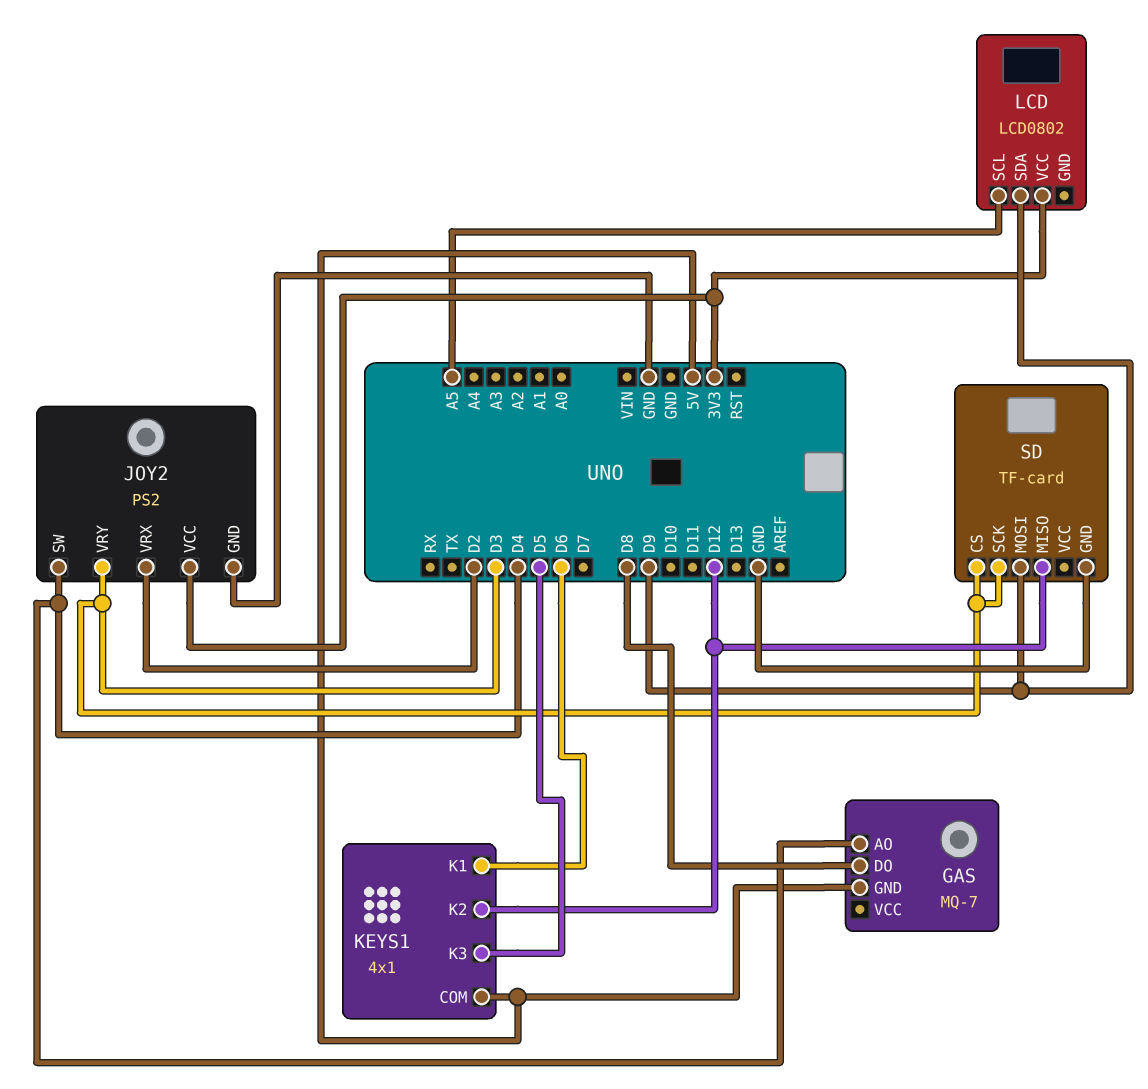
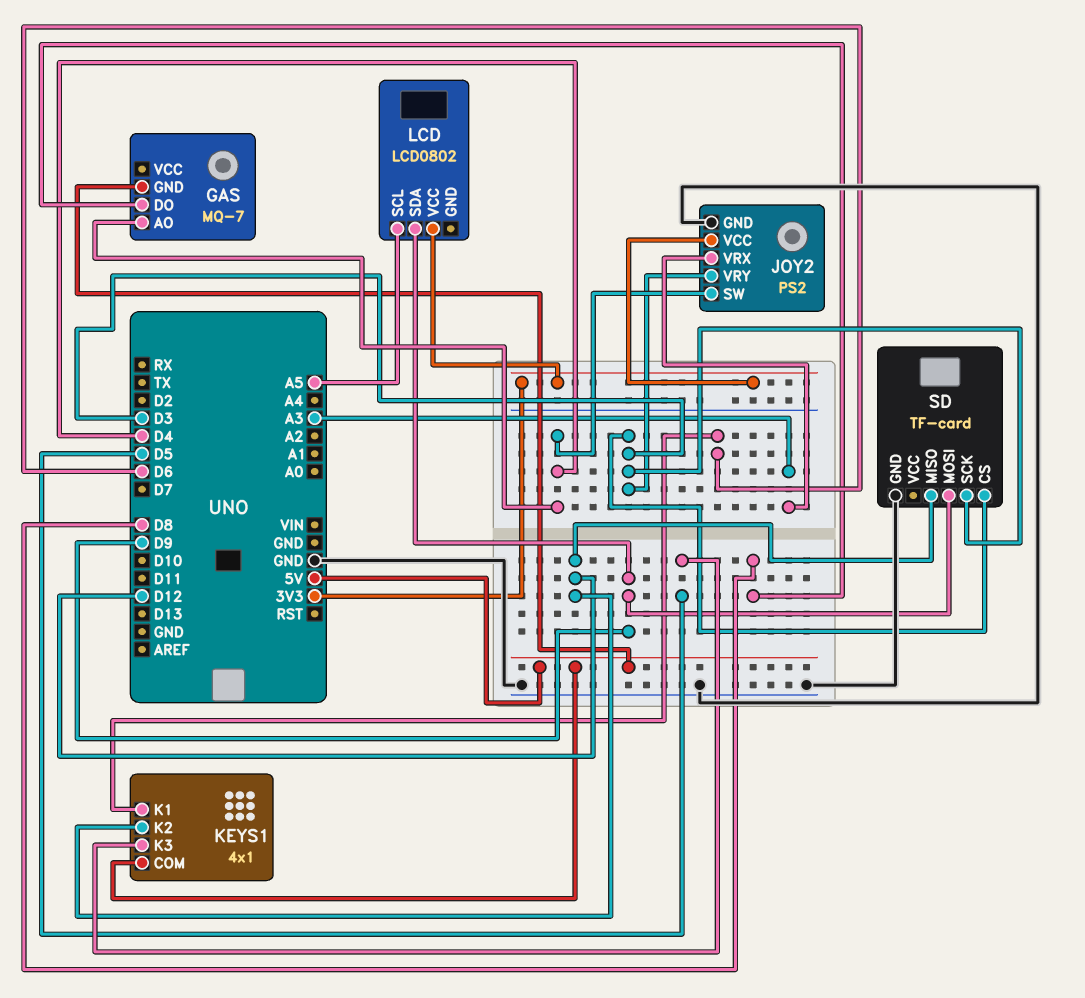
JOY2 pin VRX: D2 -> A3

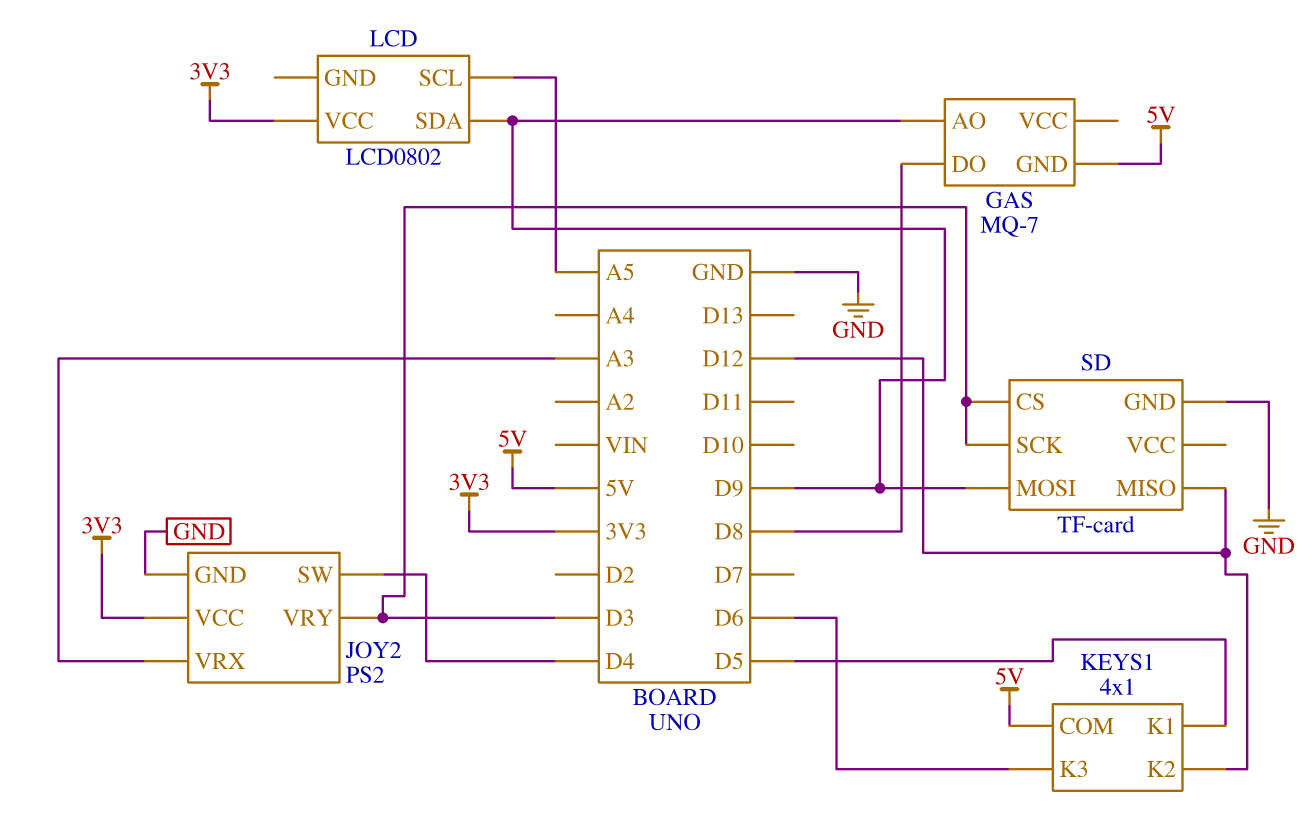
GAS pin AO: D4 -> D9
KEYS1 pin K1: D6 -> D5
KEYS1 pin K3: D5 -> D6

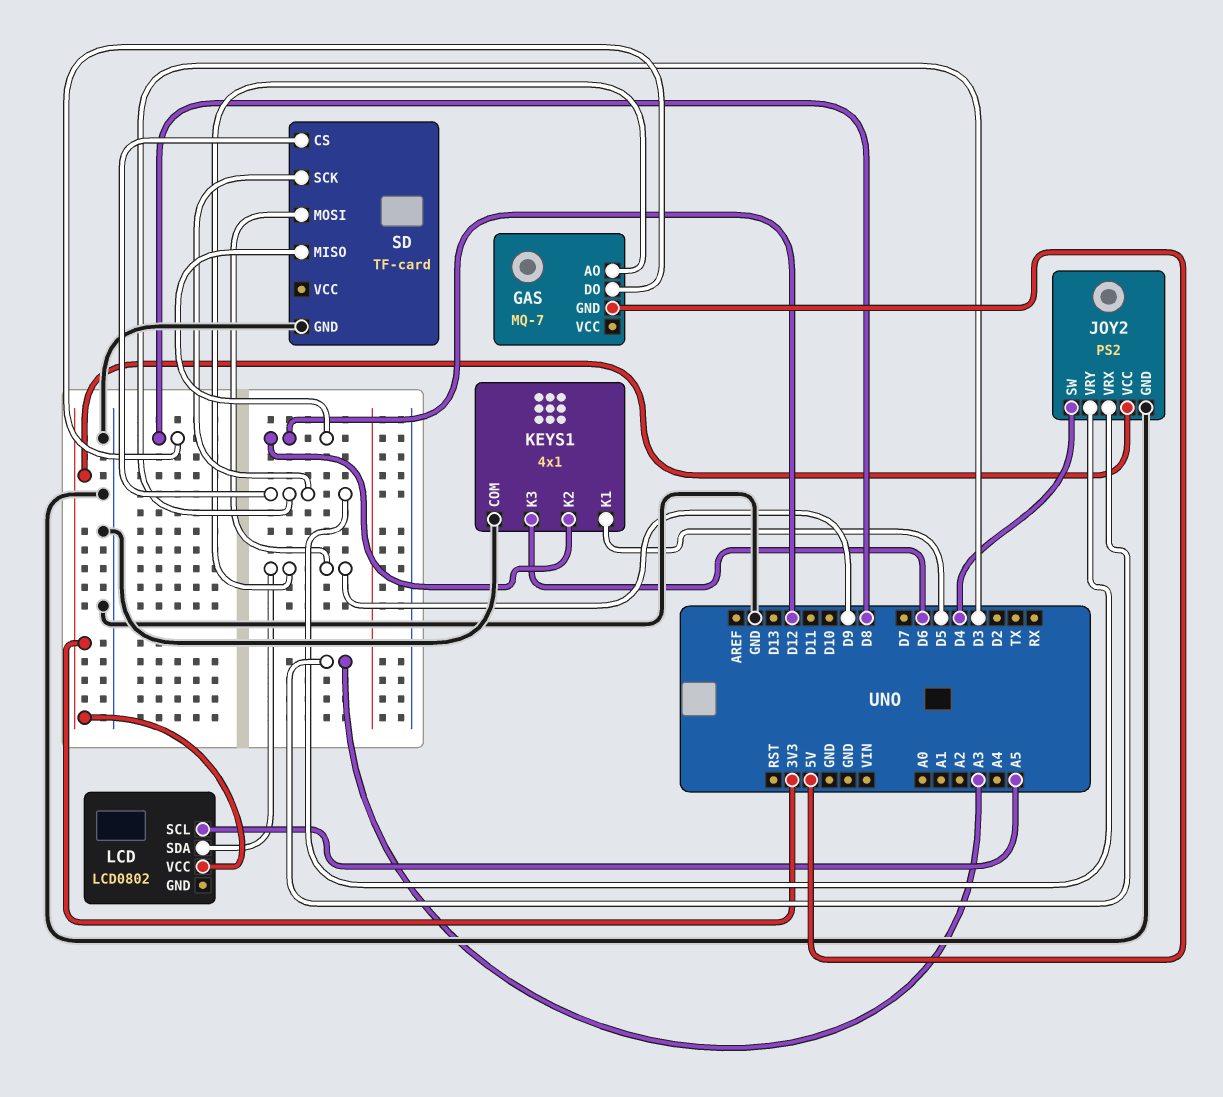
KEYS1 pin COM: 5V -> GND

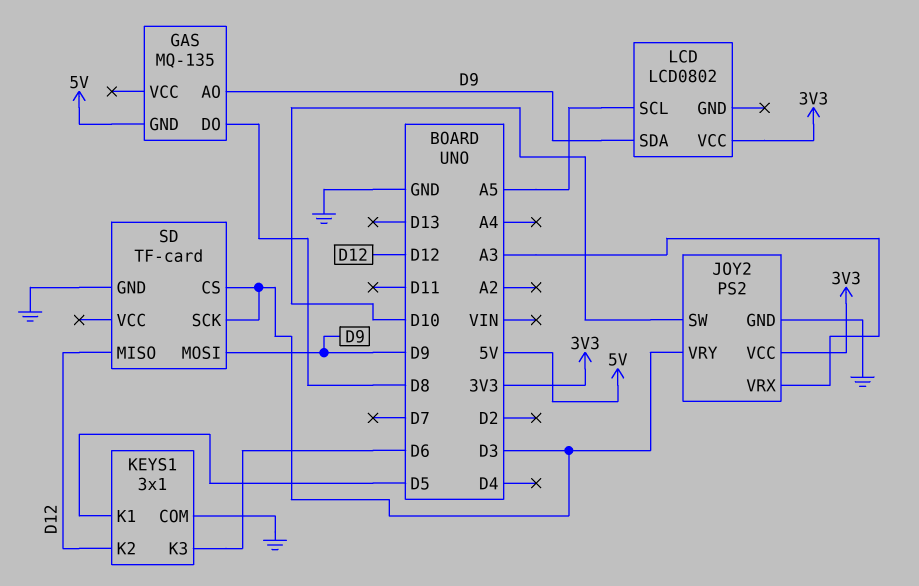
GAS: MQ-7 -> MQ-135
JOY2 pin SW: D4 -> D10
KEYS1: 4x1 -> 3x1

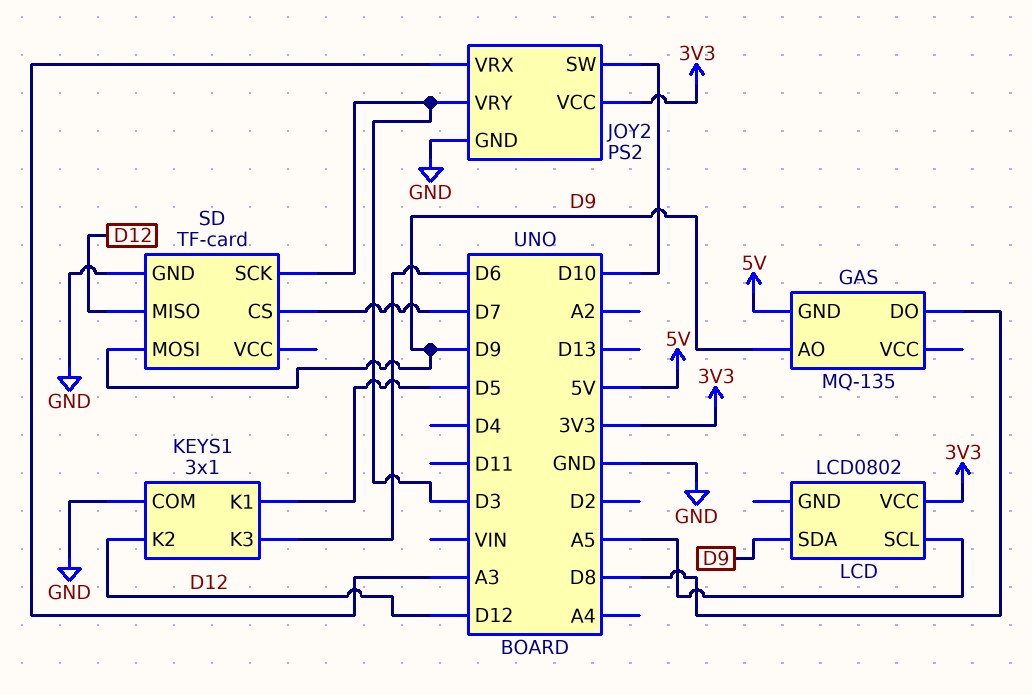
SD pin CS: D3 -> D7

